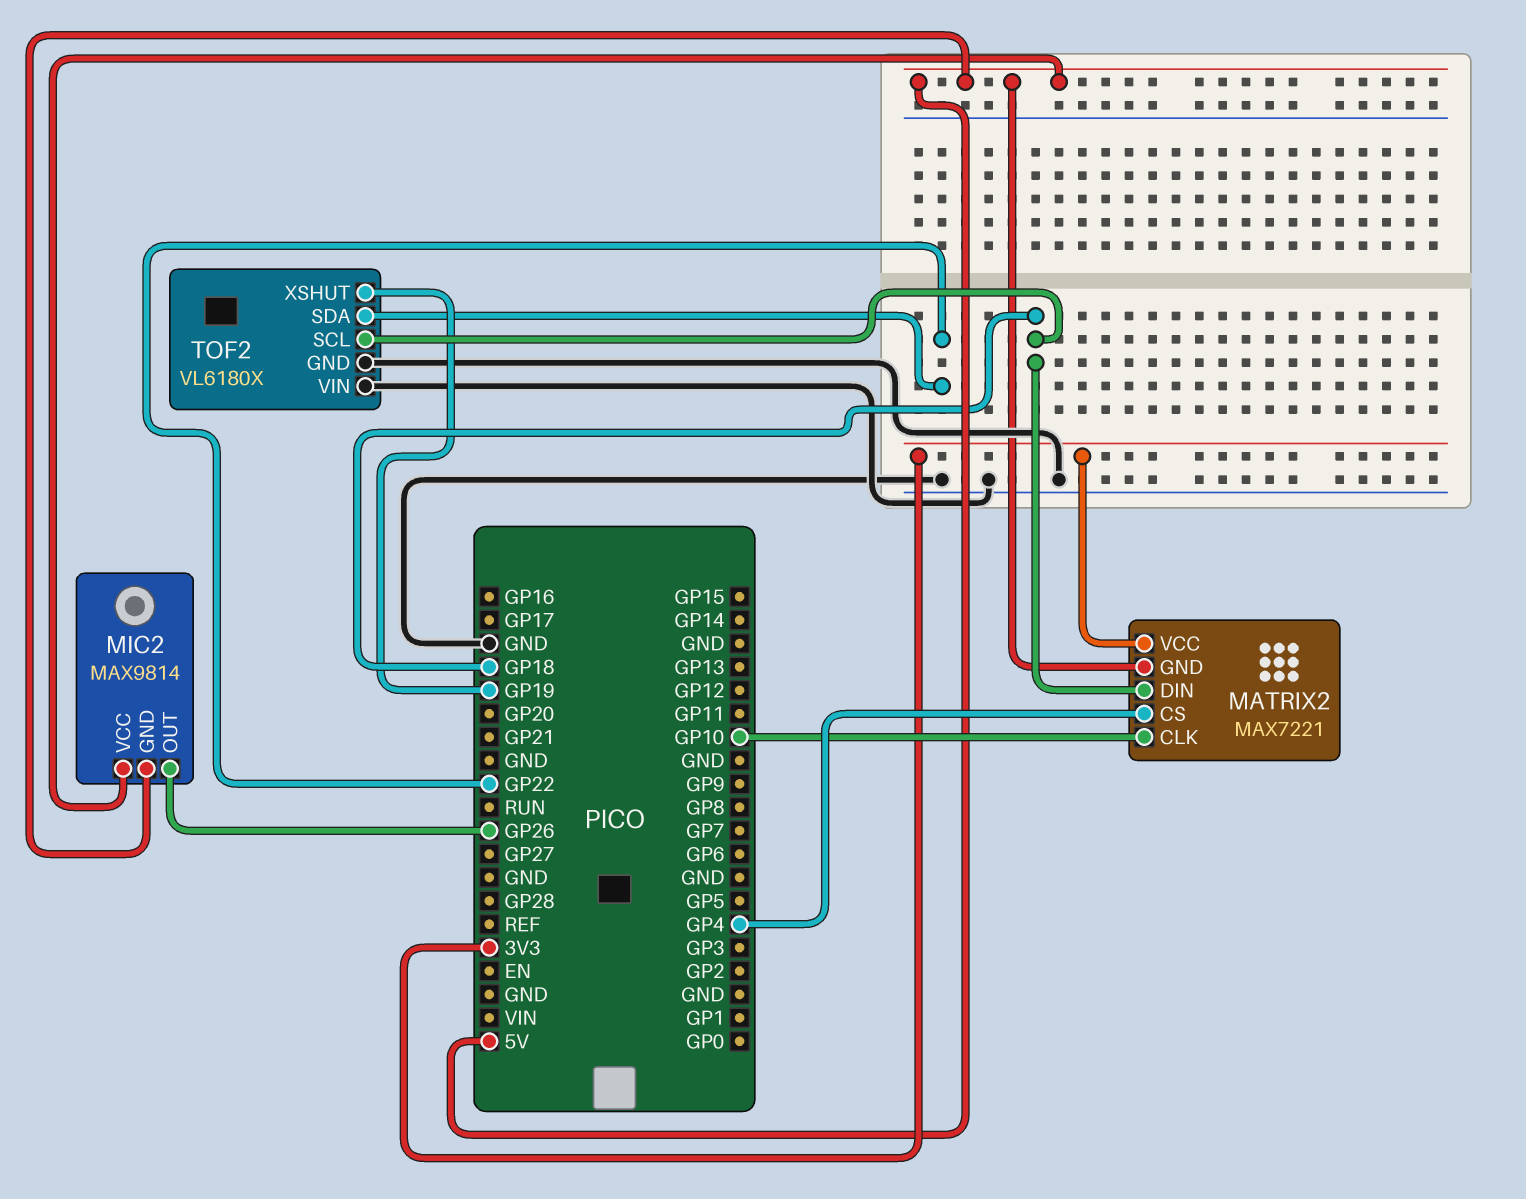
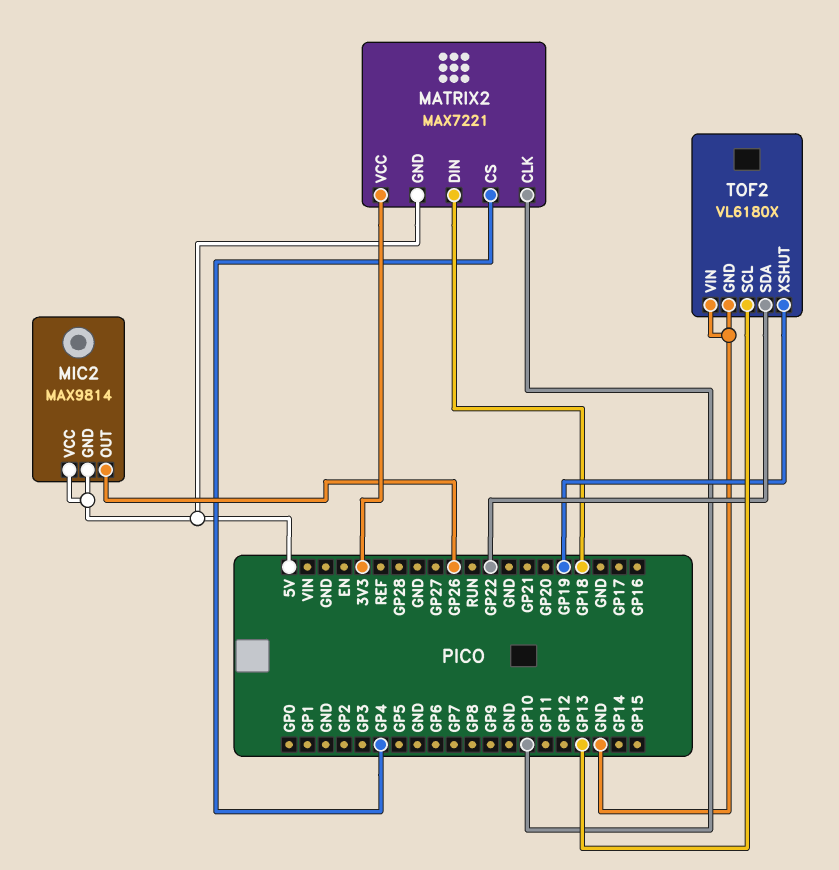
TOF2 pin SCL: GP18 -> GP13

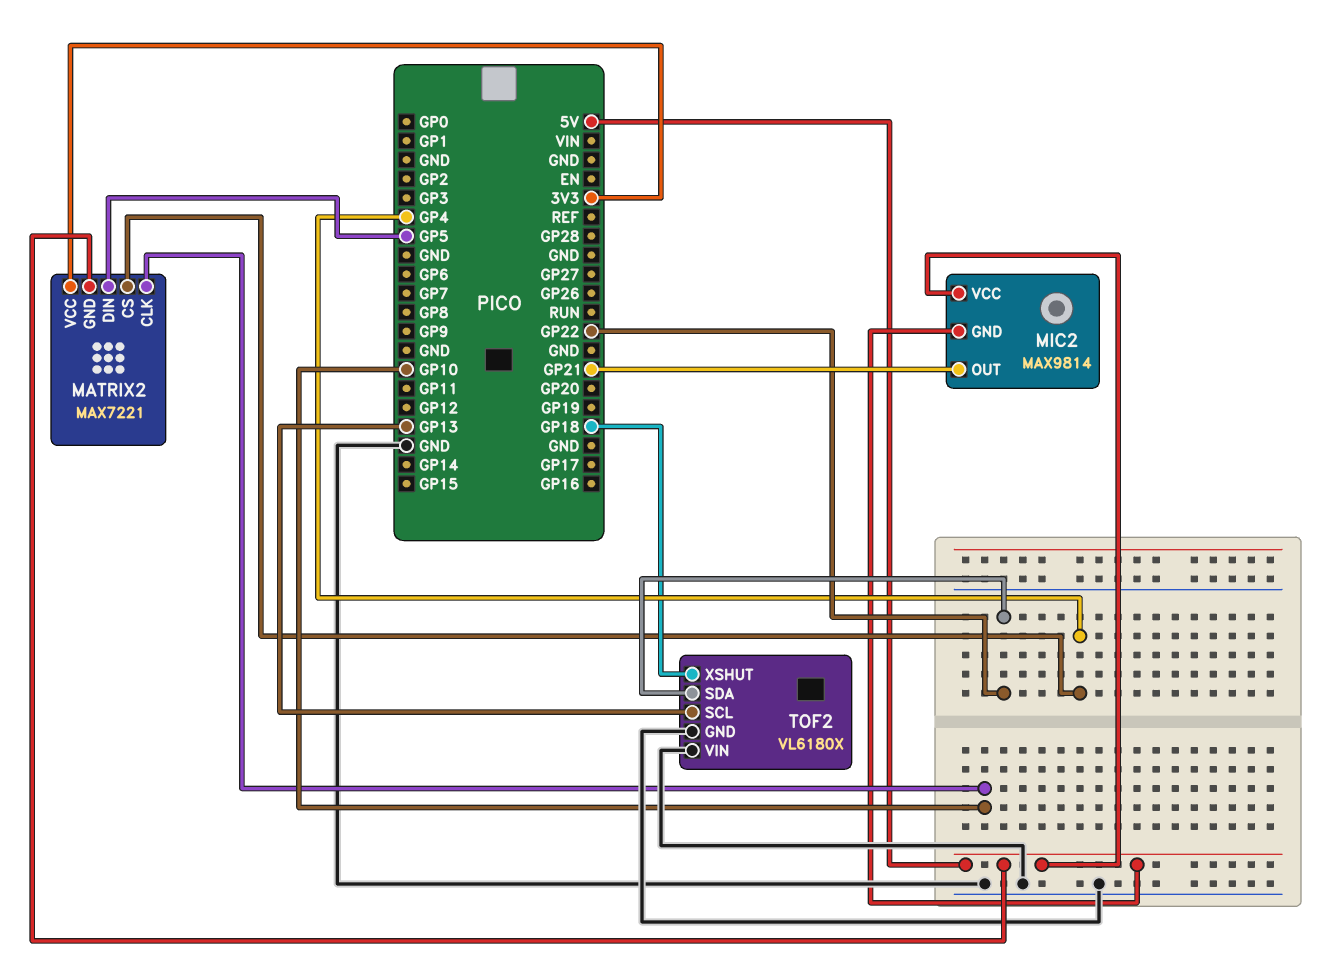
MATRIX2 pin DIN: GP18 -> GP5
MIC2 pin OUT: GP26 -> GP21
TOF2 pin XSHUT: GP19 -> GP18

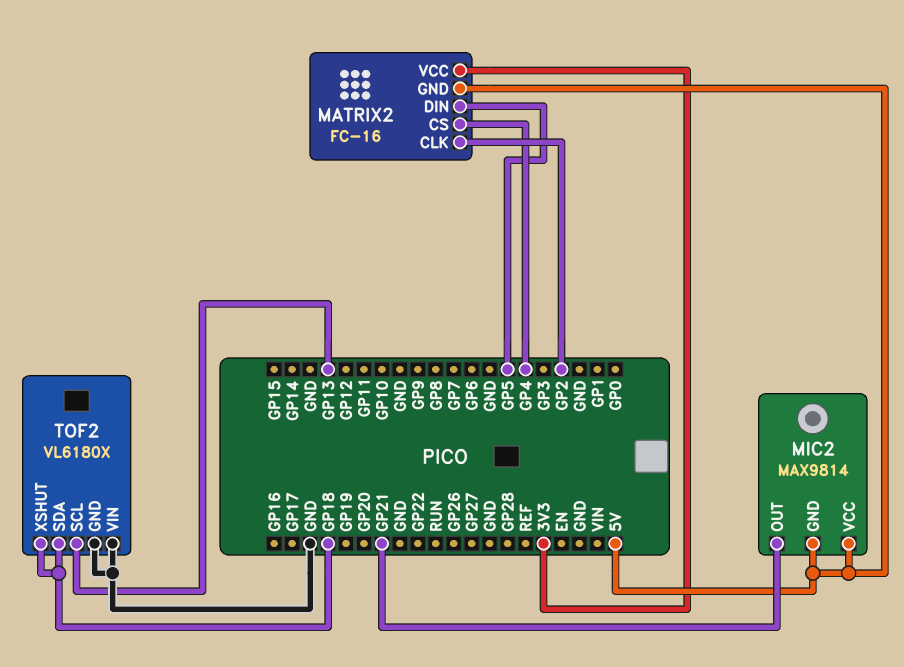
MATRIX2: MAX7221 -> FC-16
MATRIX2 pin CLK: GP10 -> GP2
TOF2 pin SDA: GP22 -> GP18

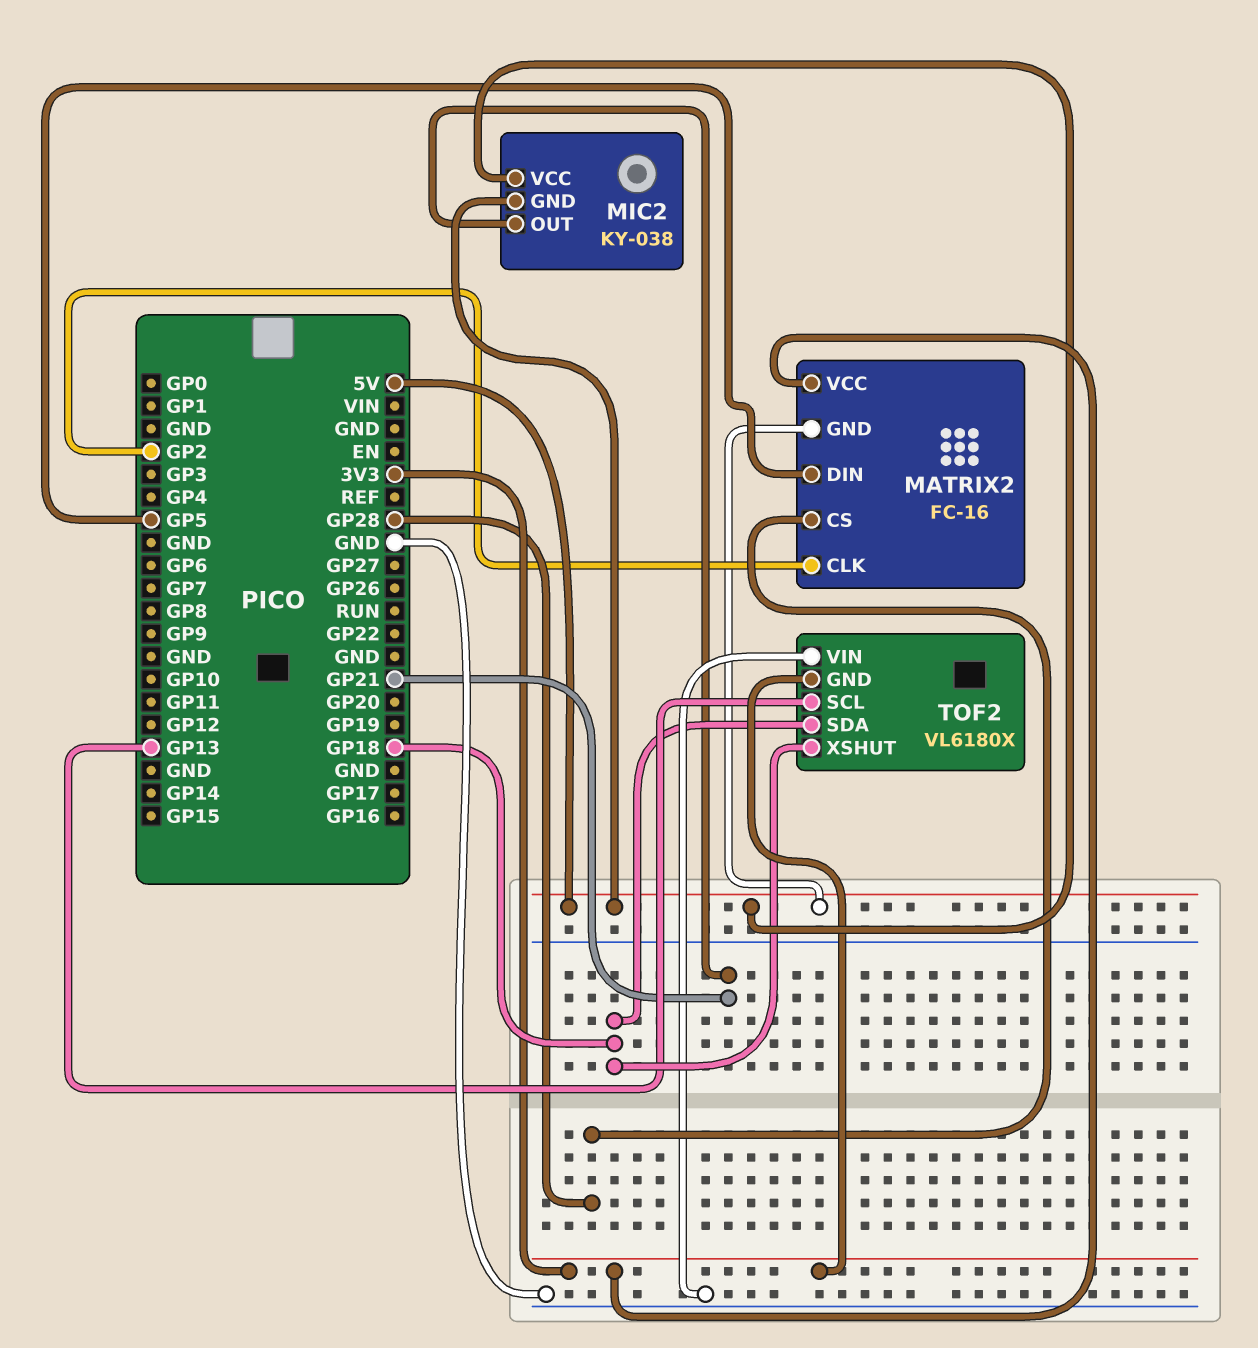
MATRIX2 pin CS: GP4 -> GP28
MIC2: MAX9814 -> KY-038
TOF2 pin GND: GND -> 3V3

